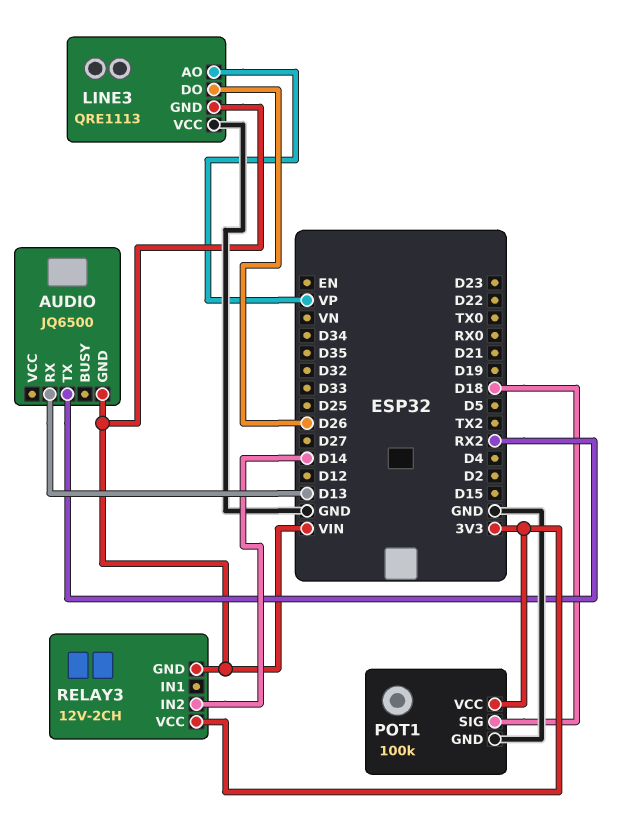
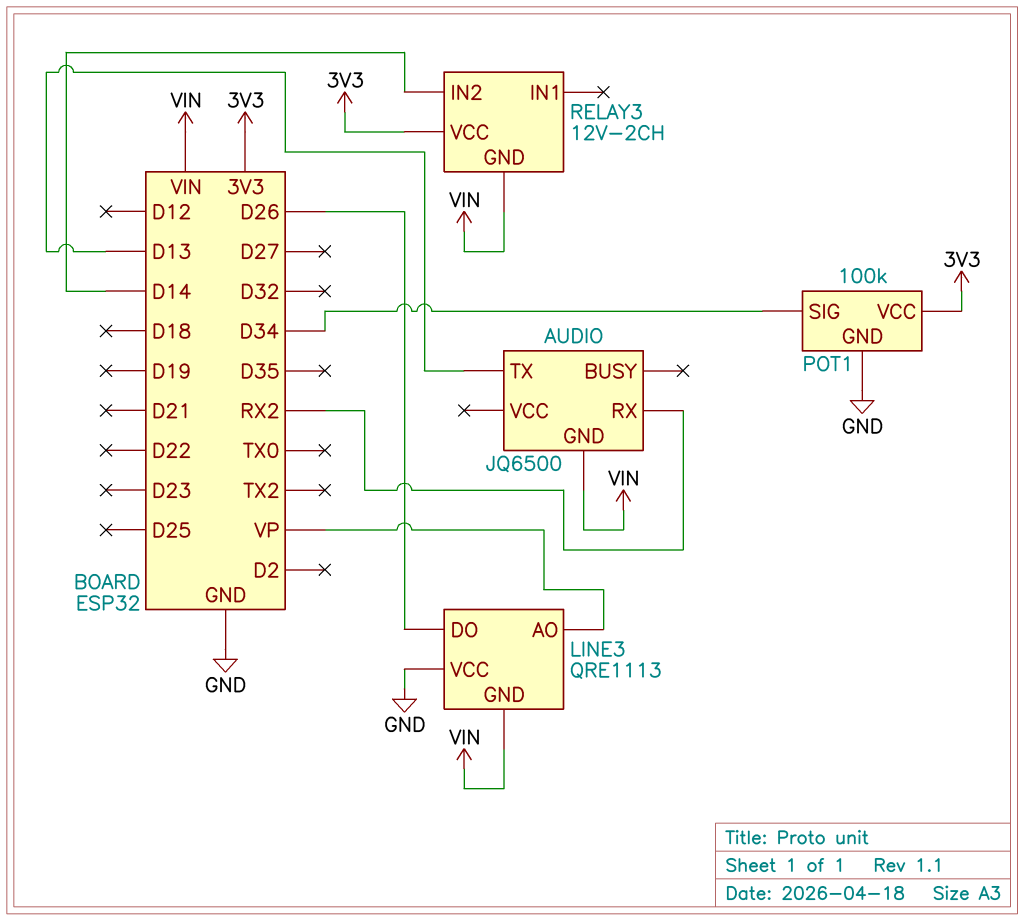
AUDIO pin RX: D13 -> RX2
AUDIO pin TX: RX2 -> D13
POT1 pin SIG: D18 -> D34

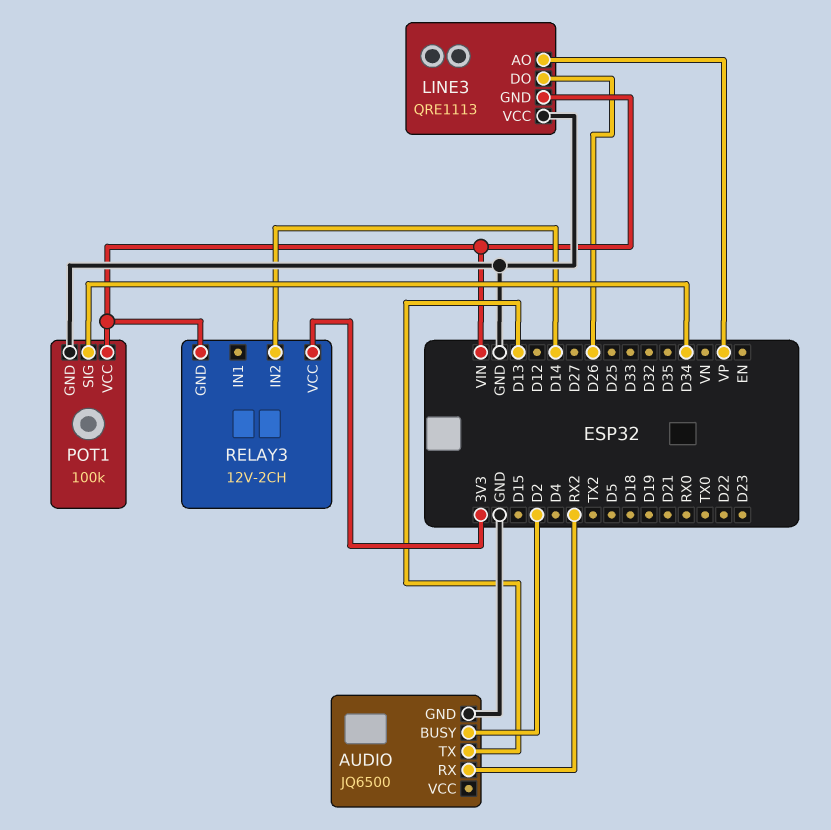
AUDIO pin BUSY: none -> D2
AUDIO pin GND: VIN -> GND
POT1 pin VCC: 3V3 -> VIN

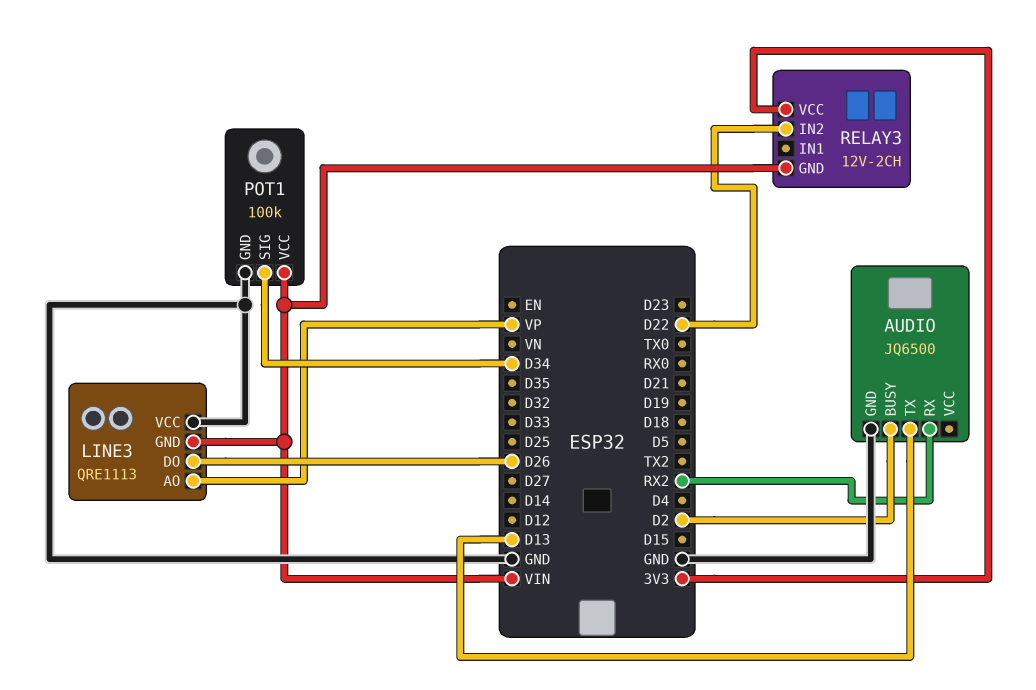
RELAY3 pin IN2: D14 -> D22

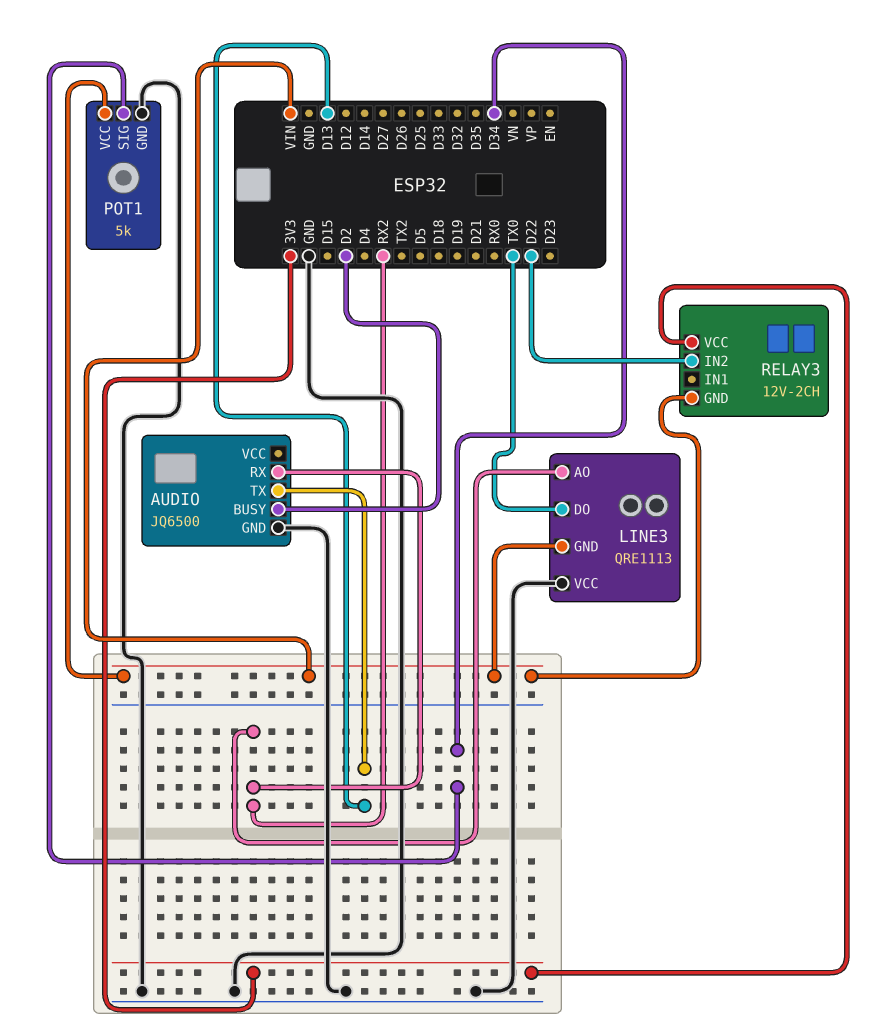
LINE3 pin AO: VP -> RX2
LINE3 pin DO: D26 -> TX0
POT1: 100k -> 5k

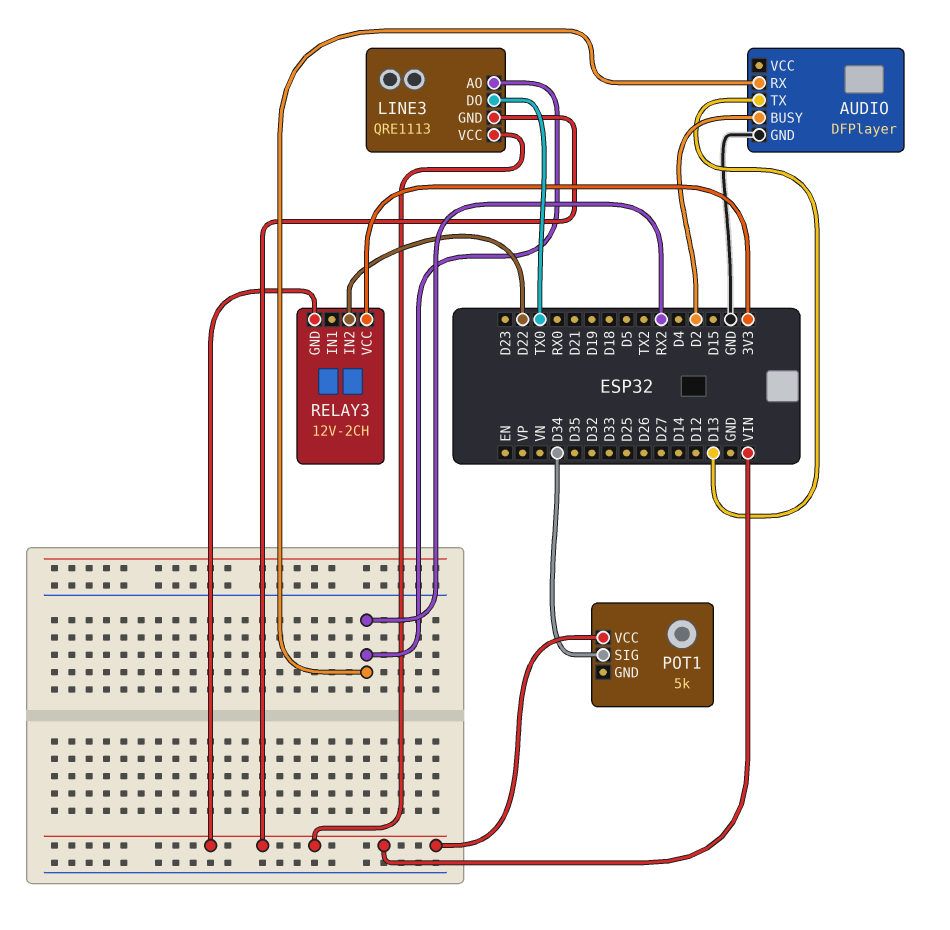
AUDIO: JQ6500 -> DFPlayer
LINE3 pin VCC: GND -> VIN
POT1 pin GND: GND -> none

